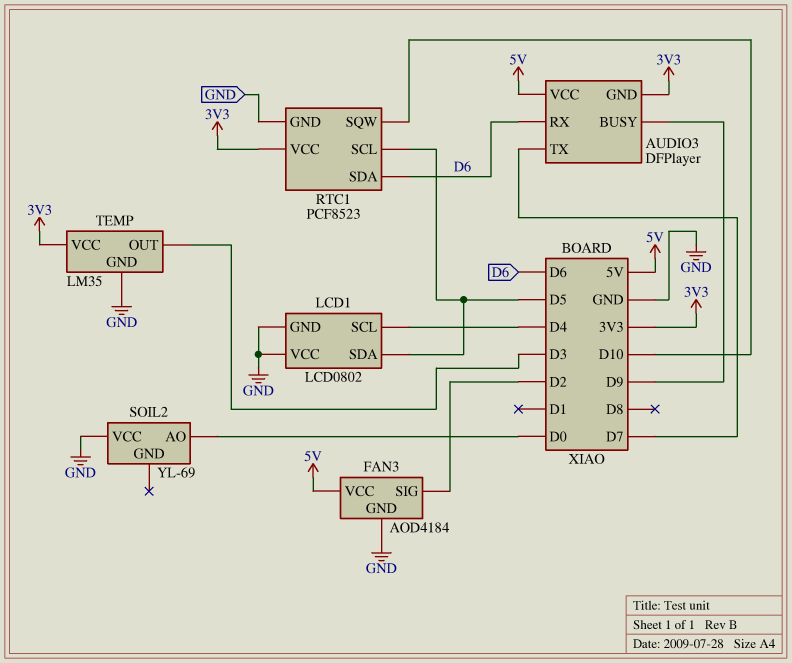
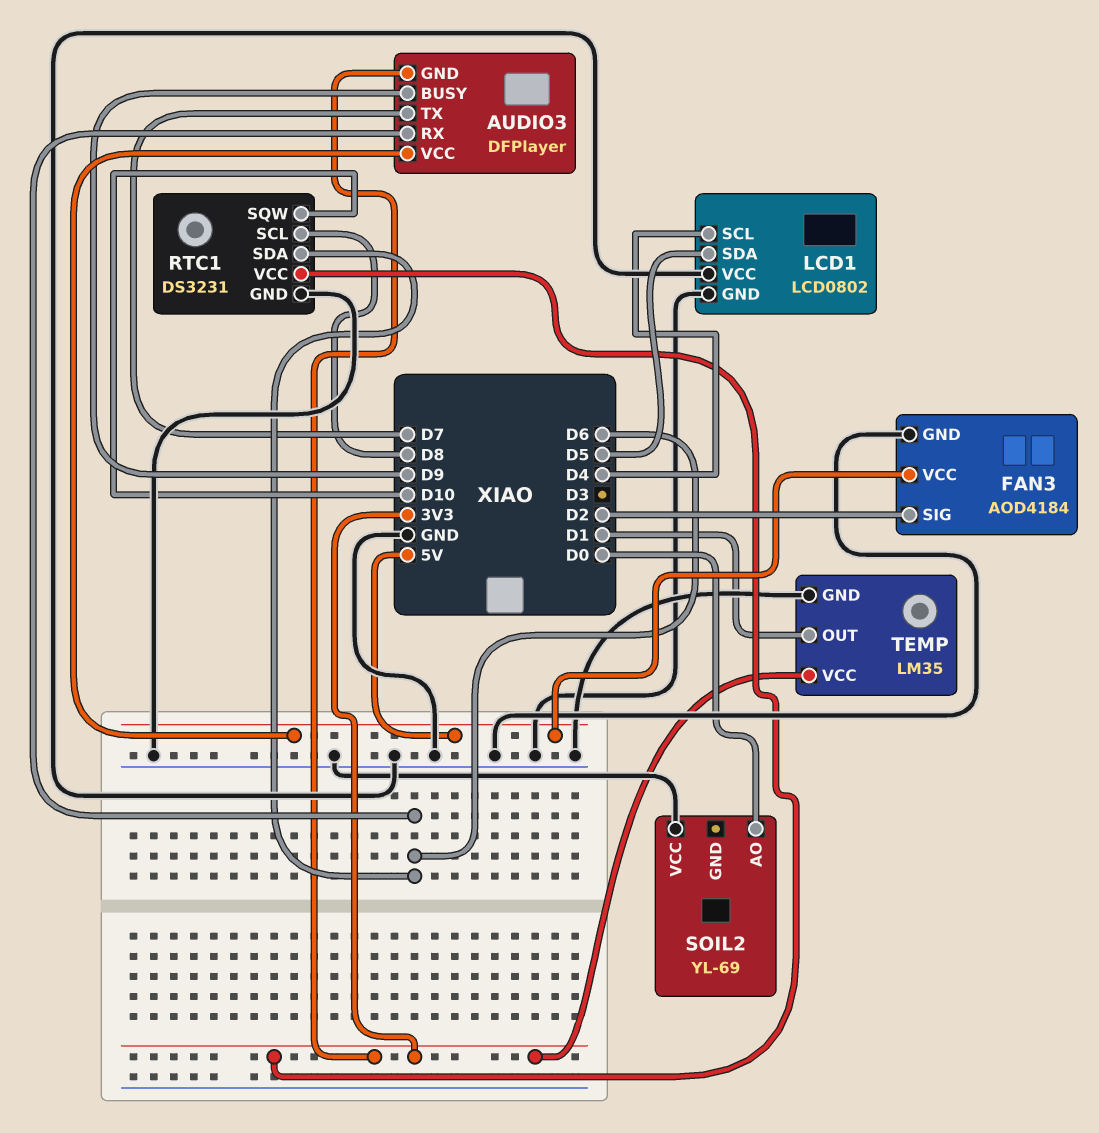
RTC1: PCF8523 -> DS3231
RTC1 pin SCL: D5 -> D8
TEMP pin OUT: D3 -> D1

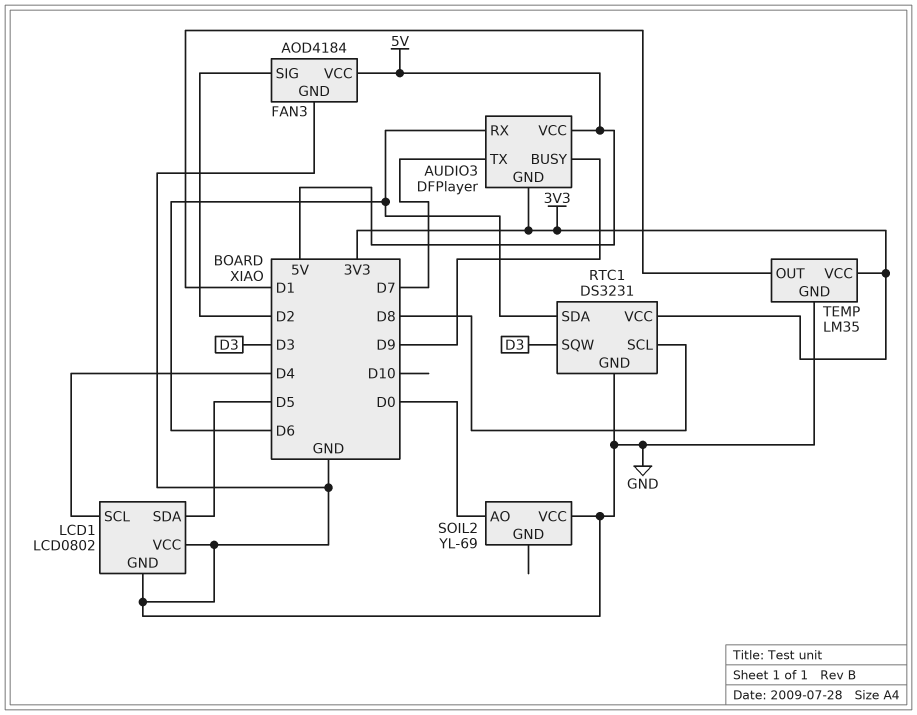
RTC1 pin SQW: D10 -> D3

